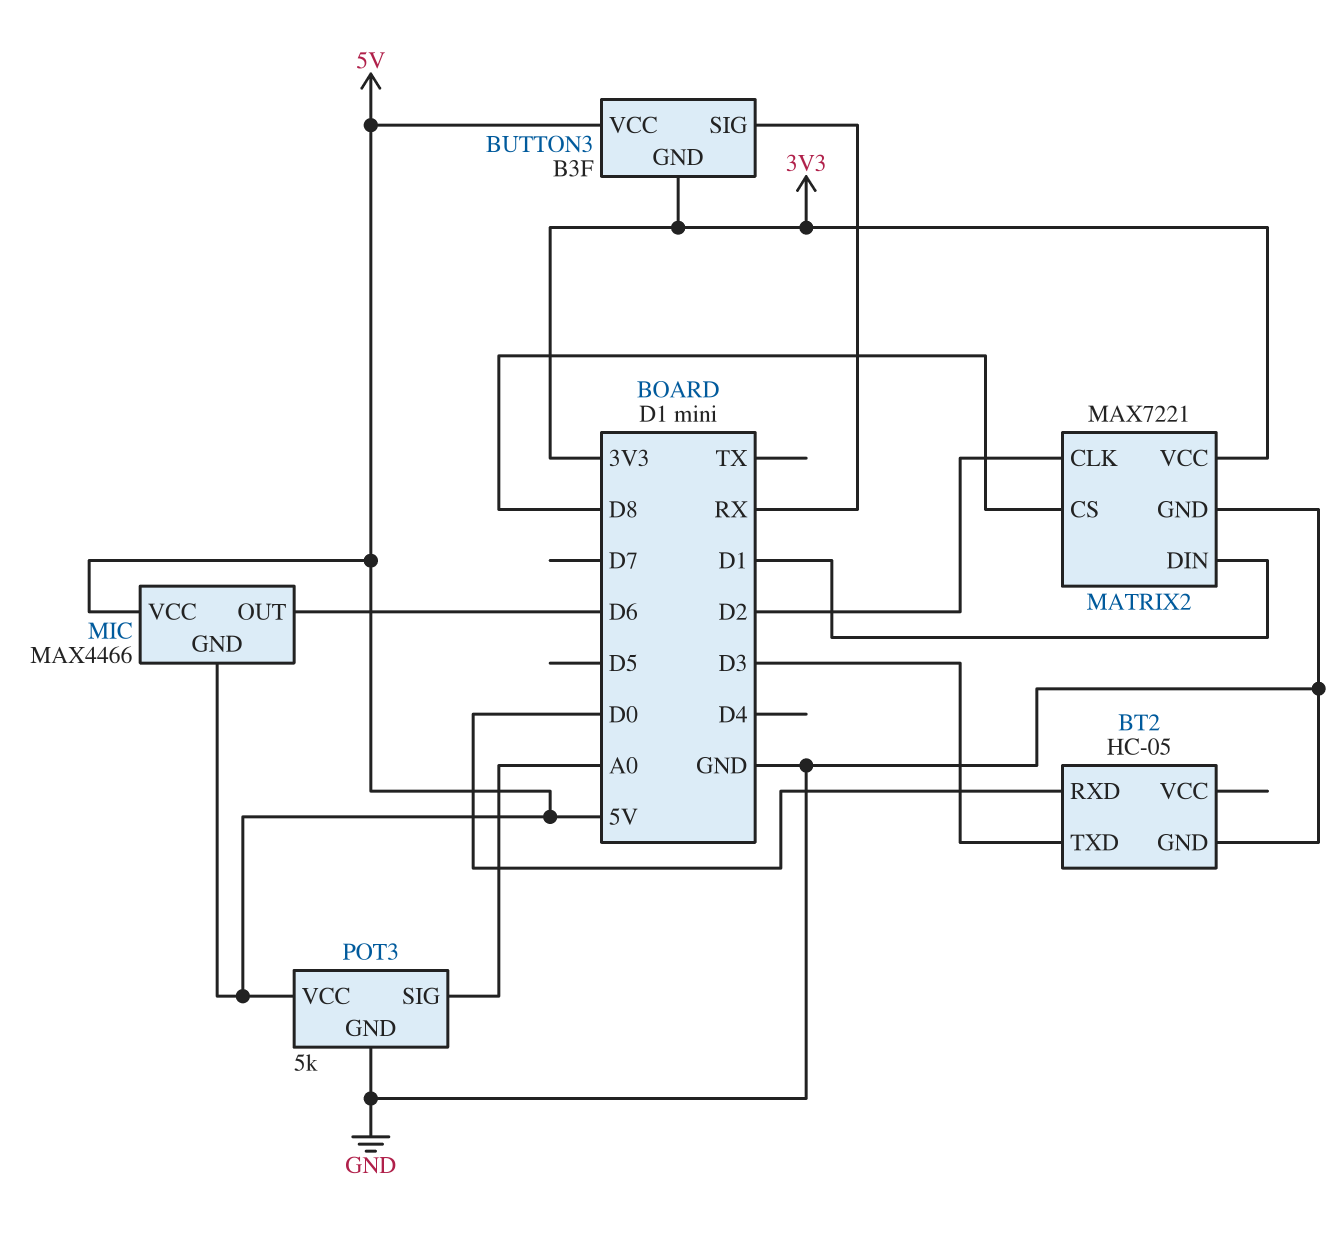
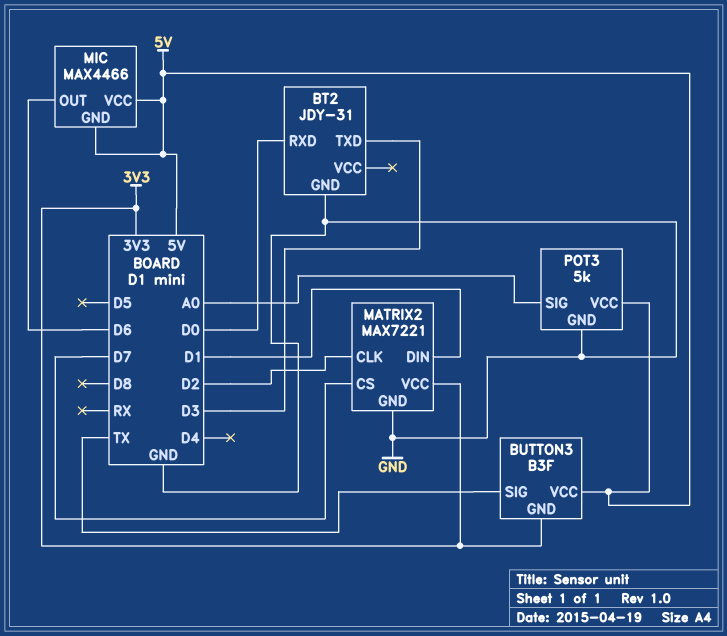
BT2: HC-05 -> JDY-31
BUTTON3 pin SIG: RX -> TX
MATRIX2 pin CS: D8 -> D7

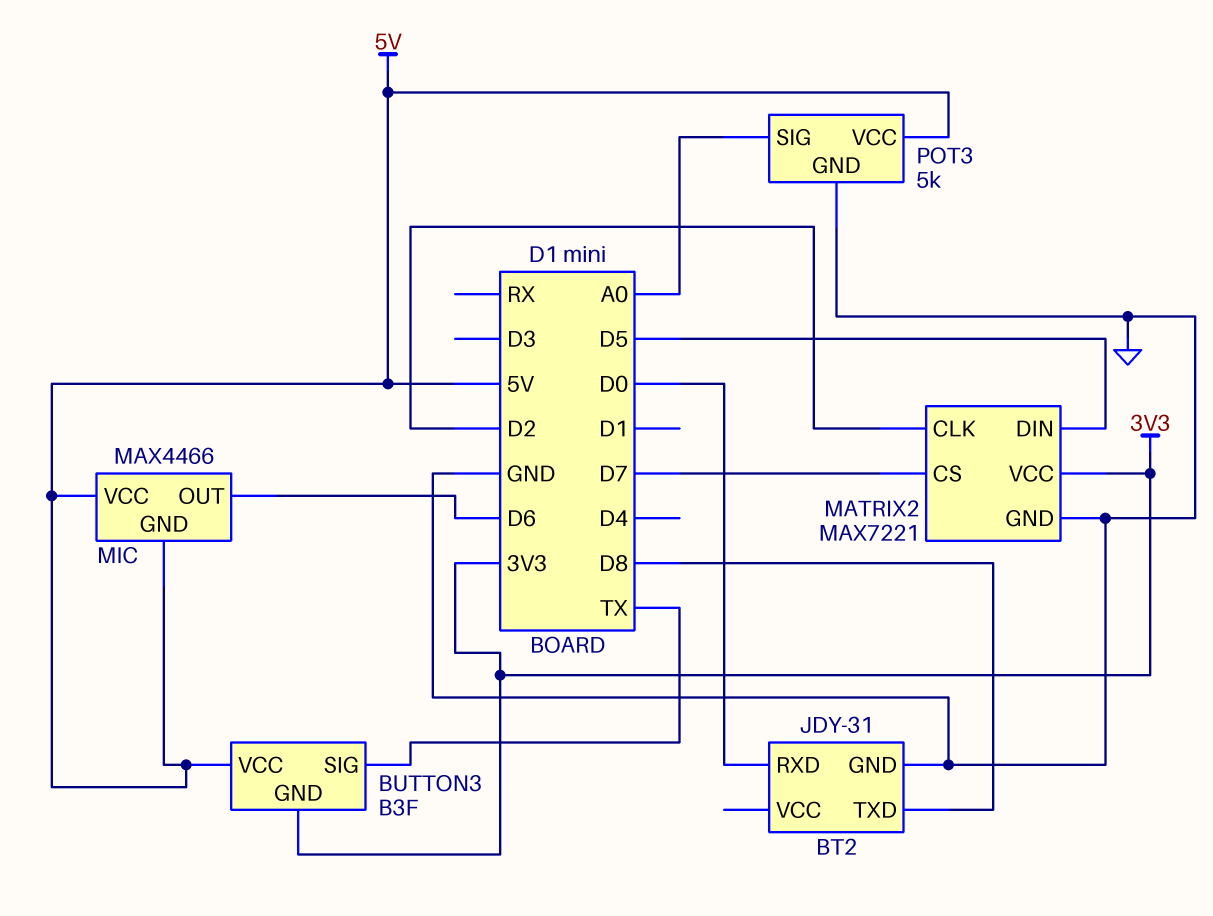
BT2 pin TXD: D3 -> D8
MATRIX2 pin DIN: D1 -> D5

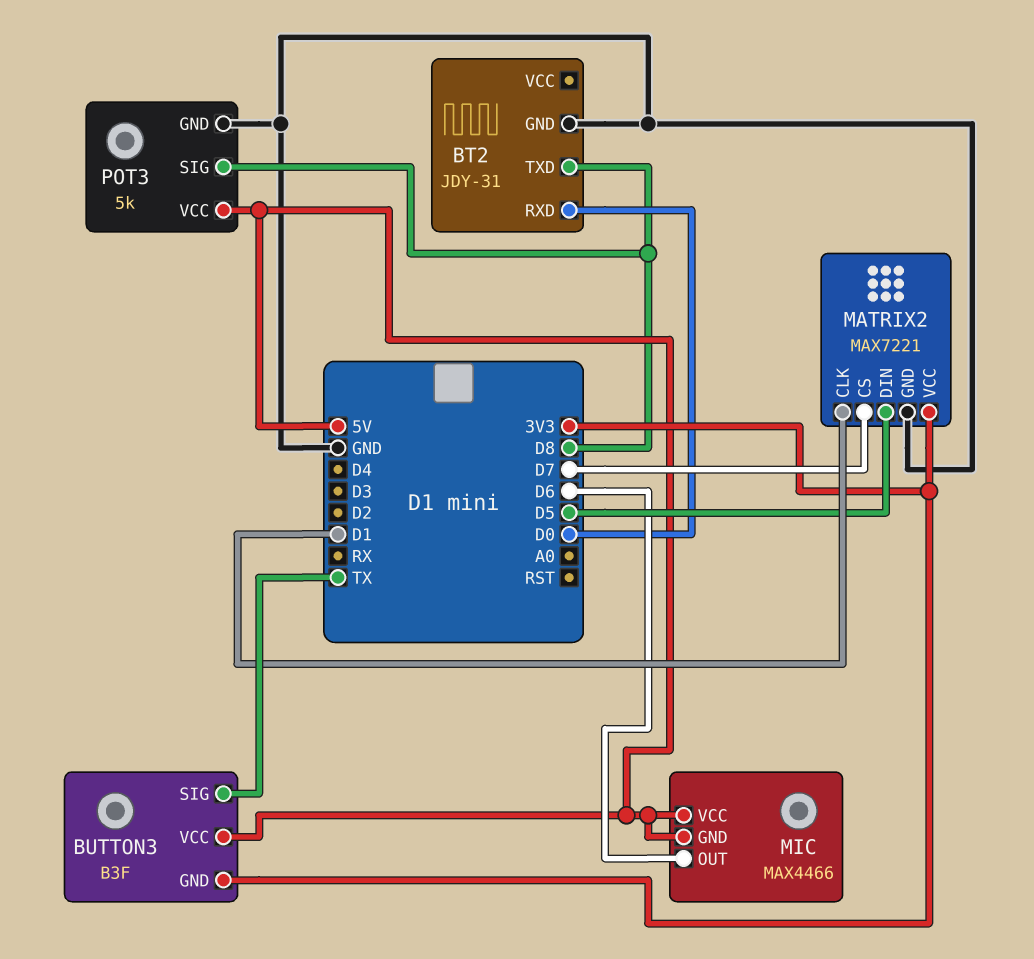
MATRIX2 pin CLK: D2 -> D1
POT3 pin SIG: A0 -> D8

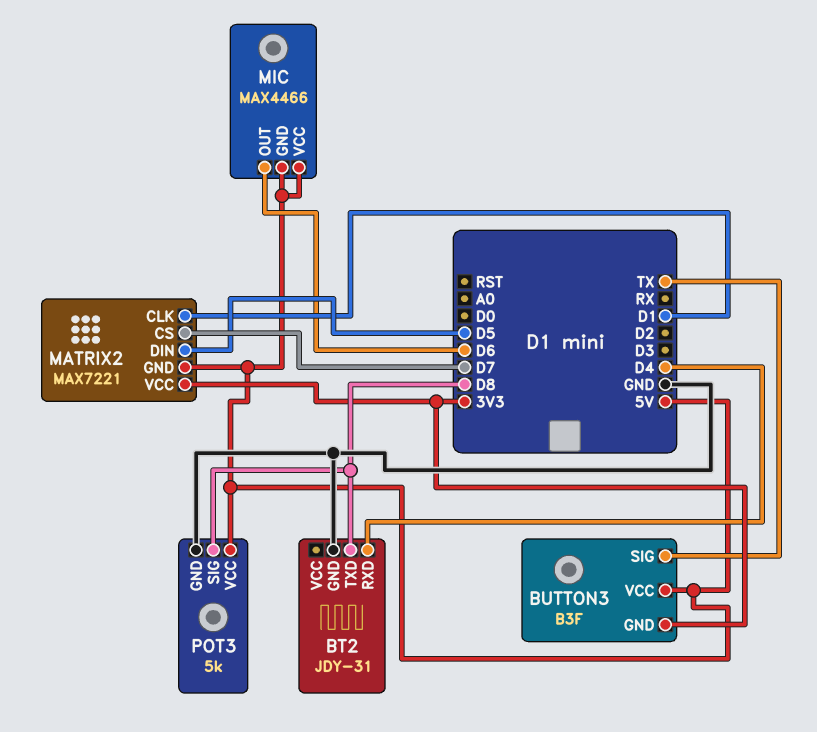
BT2 pin RXD: D0 -> D4
MATRIX2 pin GND: GND -> 5V

